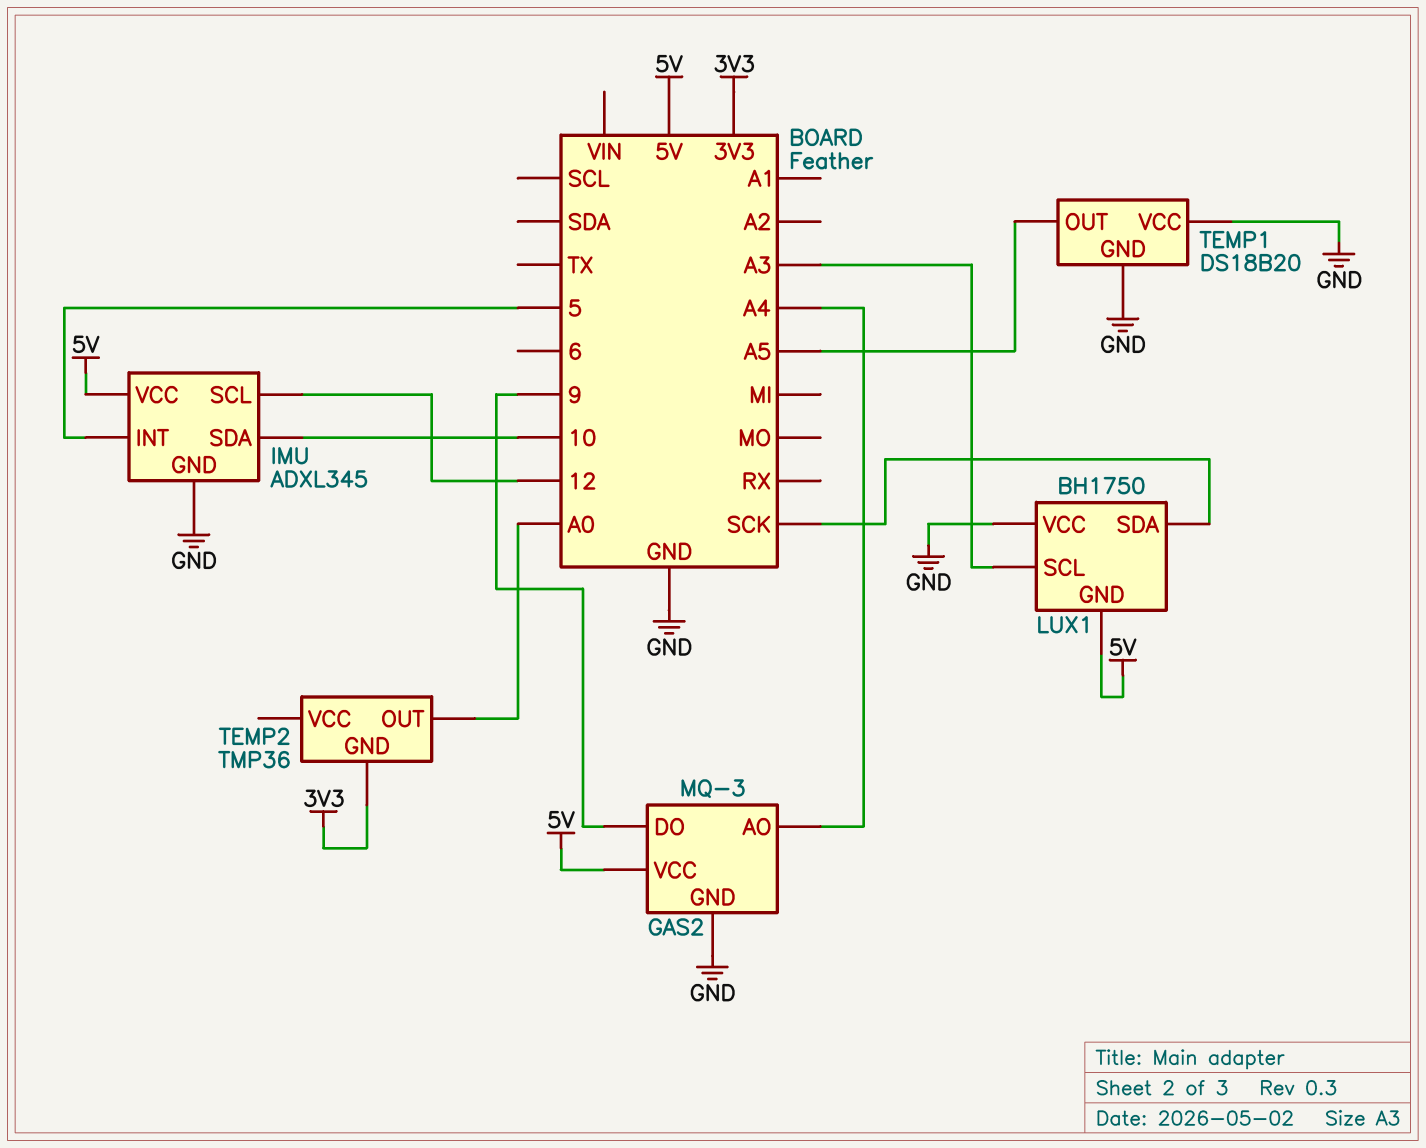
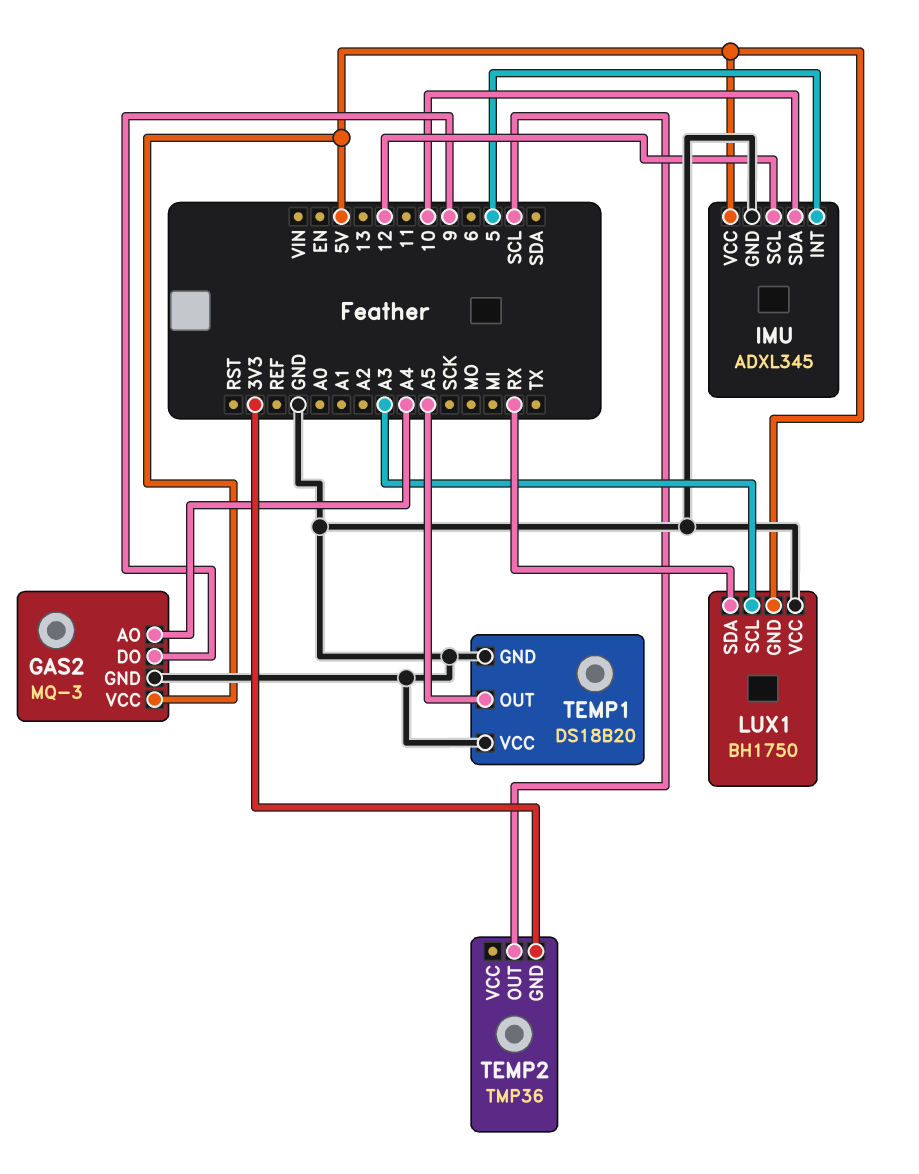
LUX1 pin SDA: SCK -> RX
TEMP2 pin OUT: A0 -> SCL

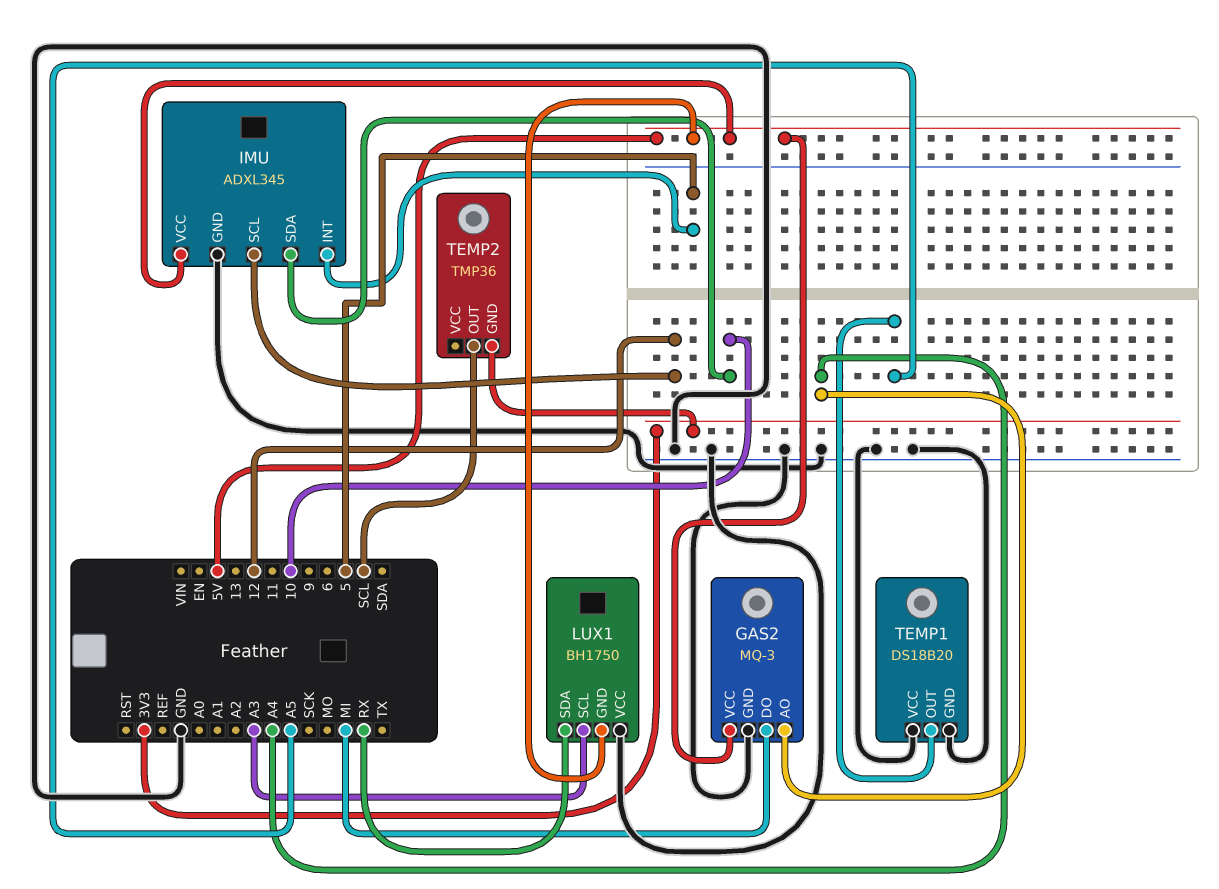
GAS2 pin DO: 9 -> MI

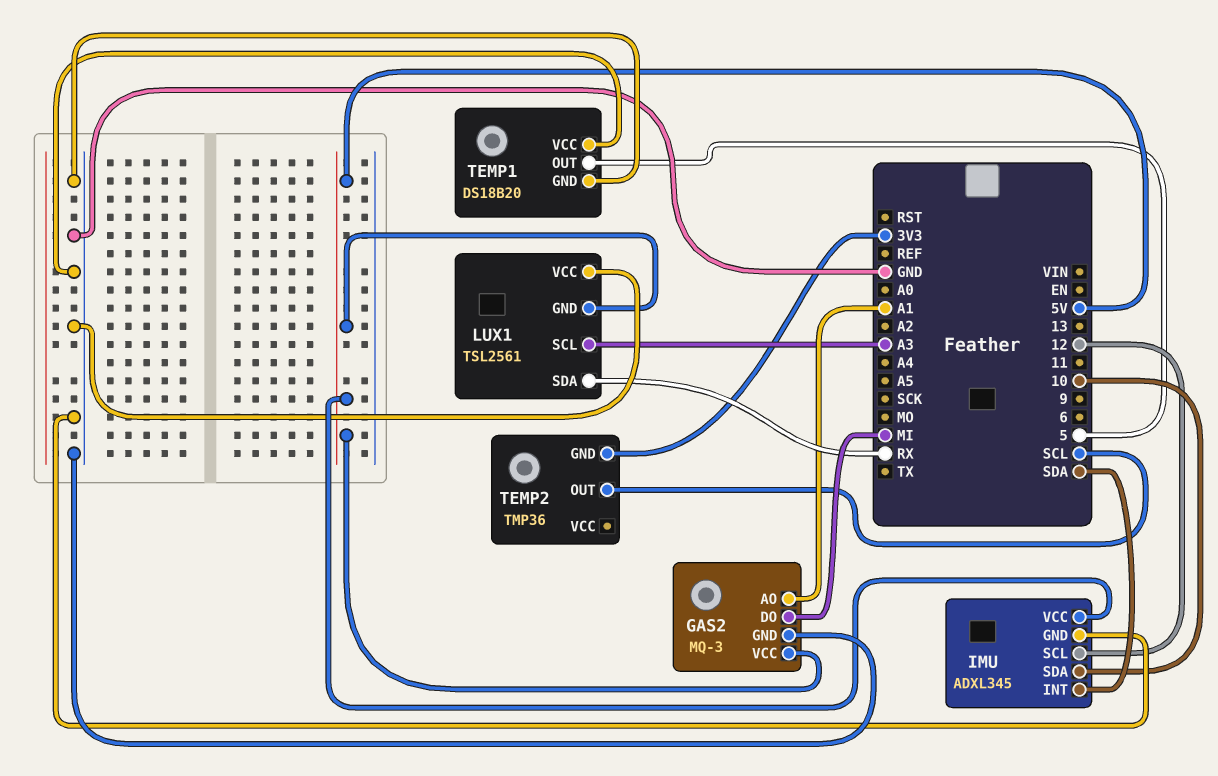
GAS2 pin AO: A4 -> A1
IMU pin INT: 5 -> SDA
LUX1: BH1750 -> TSL2561
TEMP1 pin OUT: A5 -> 5

